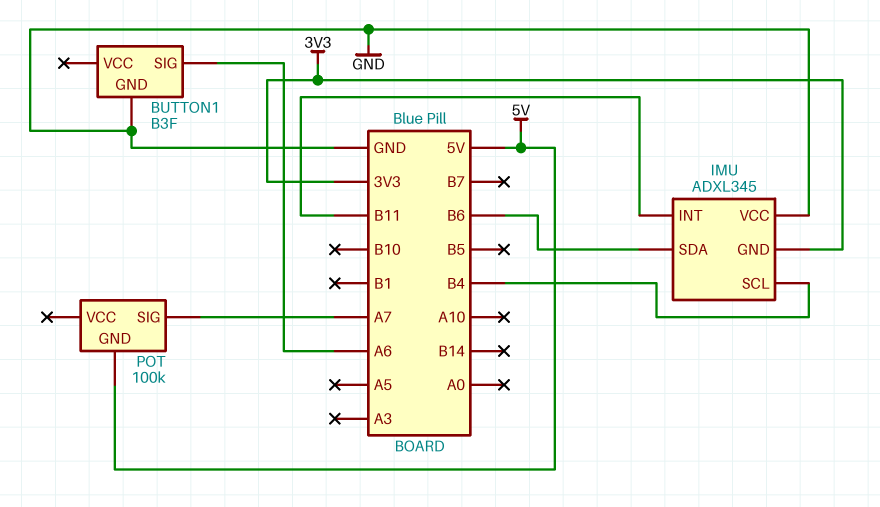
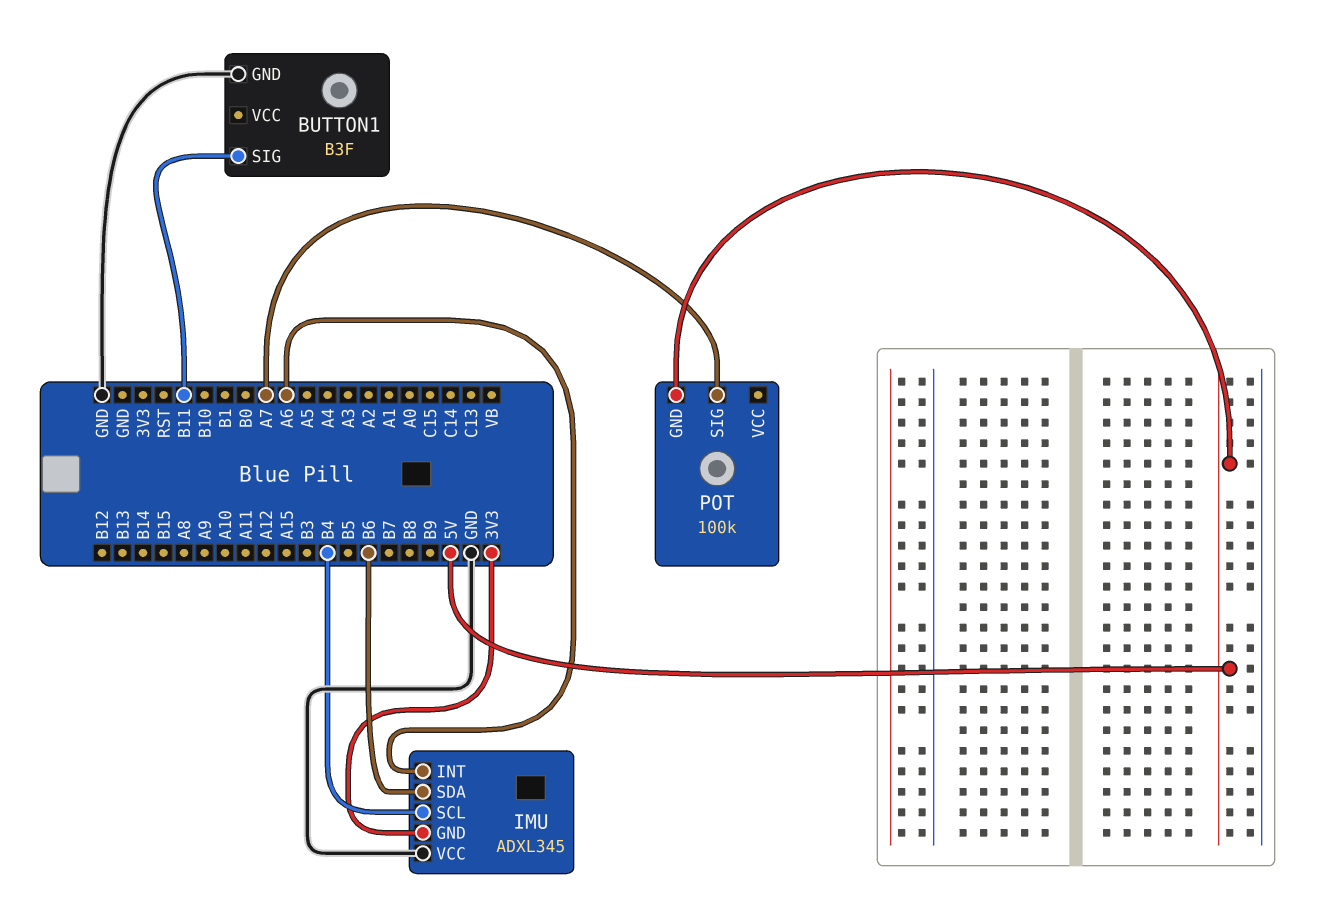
BUTTON1 pin SIG: A6 -> B11
IMU pin INT: B11 -> A6

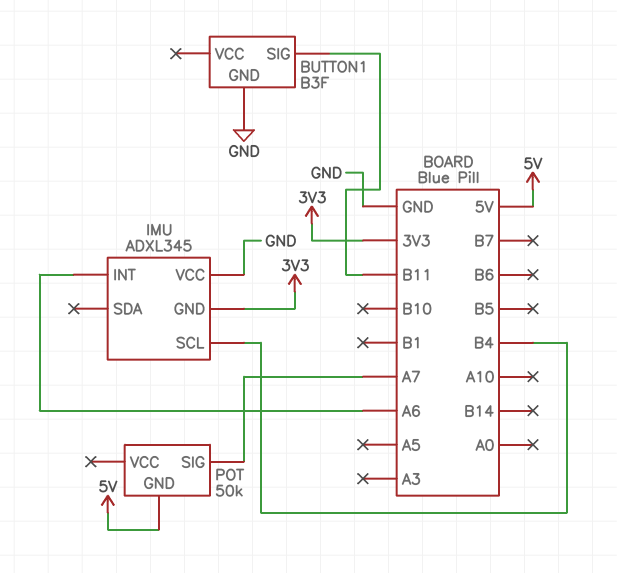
IMU pin SDA: B6 -> none
POT: 100k -> 50k

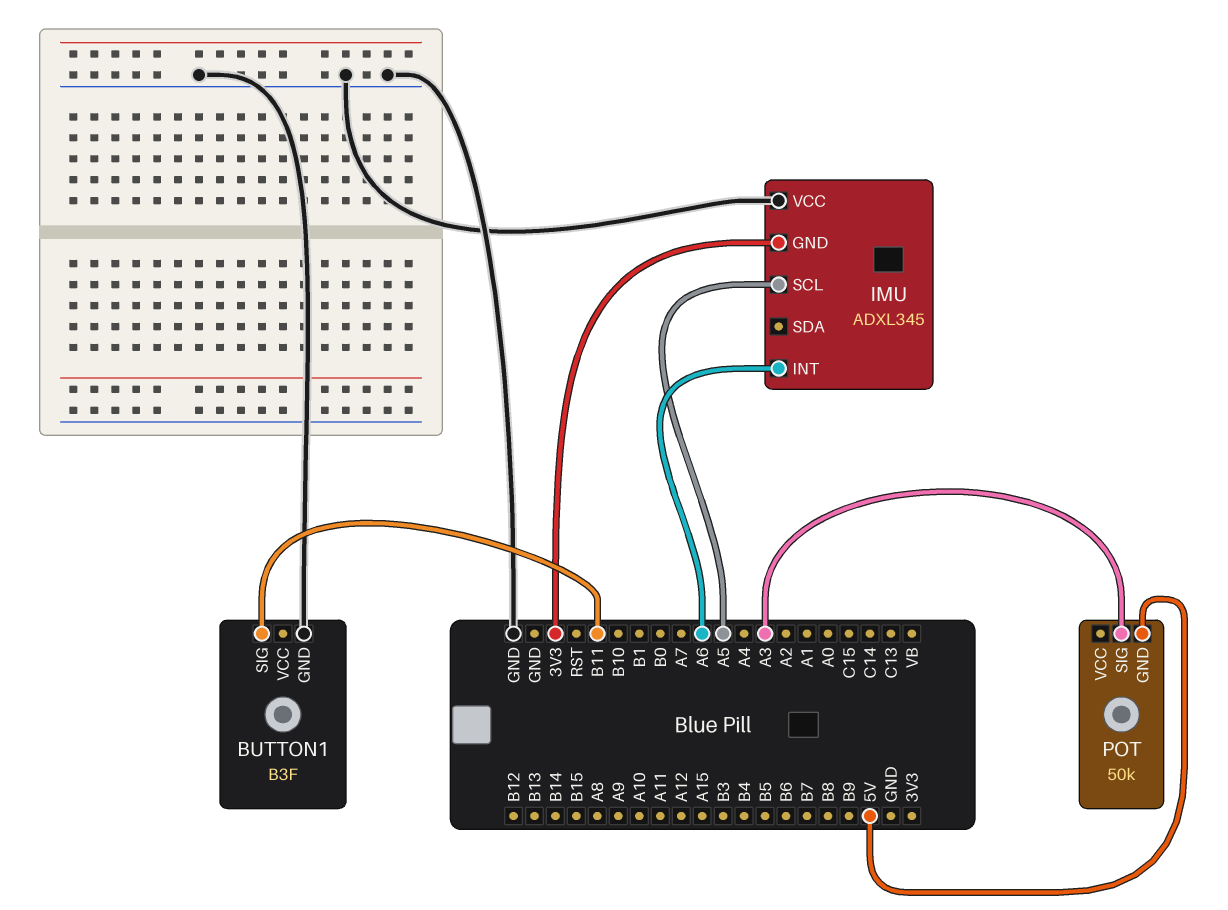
IMU pin SCL: B4 -> A5
POT pin SIG: A7 -> A3

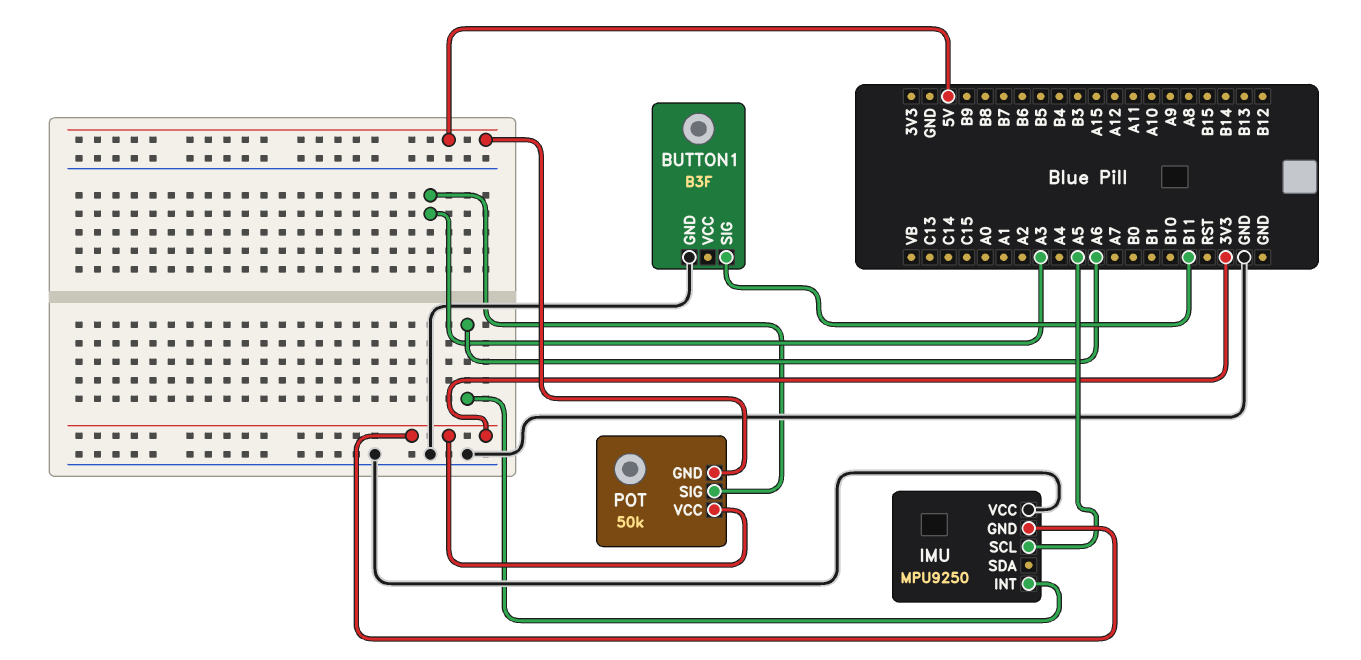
IMU: ADXL345 -> MPU9250
POT pin VCC: none -> 3V3

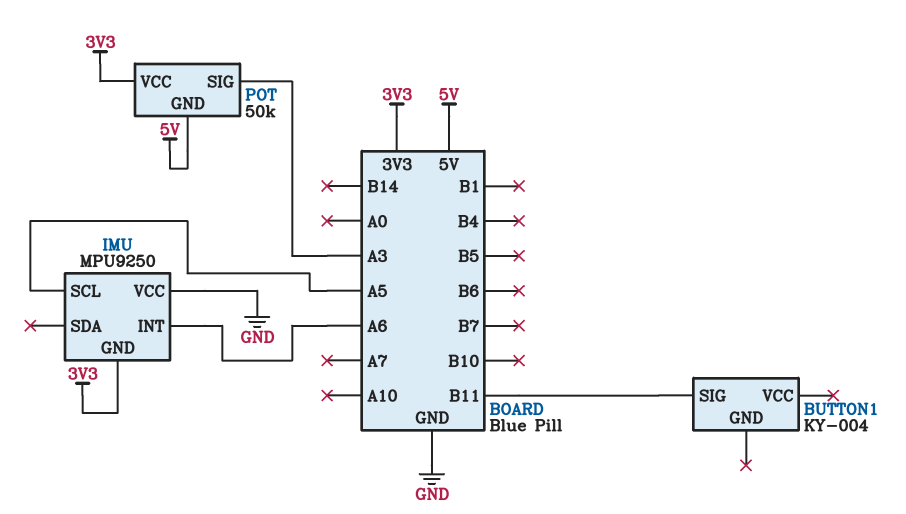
BUTTON1: B3F -> KY-004
BUTTON1 pin GND: GND -> none

